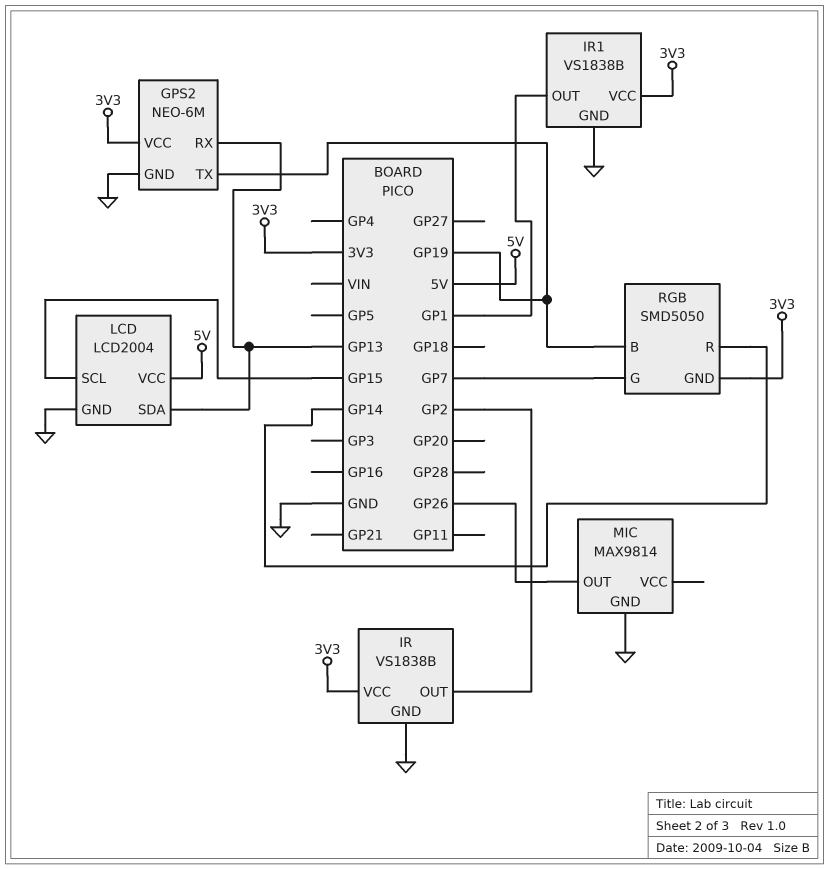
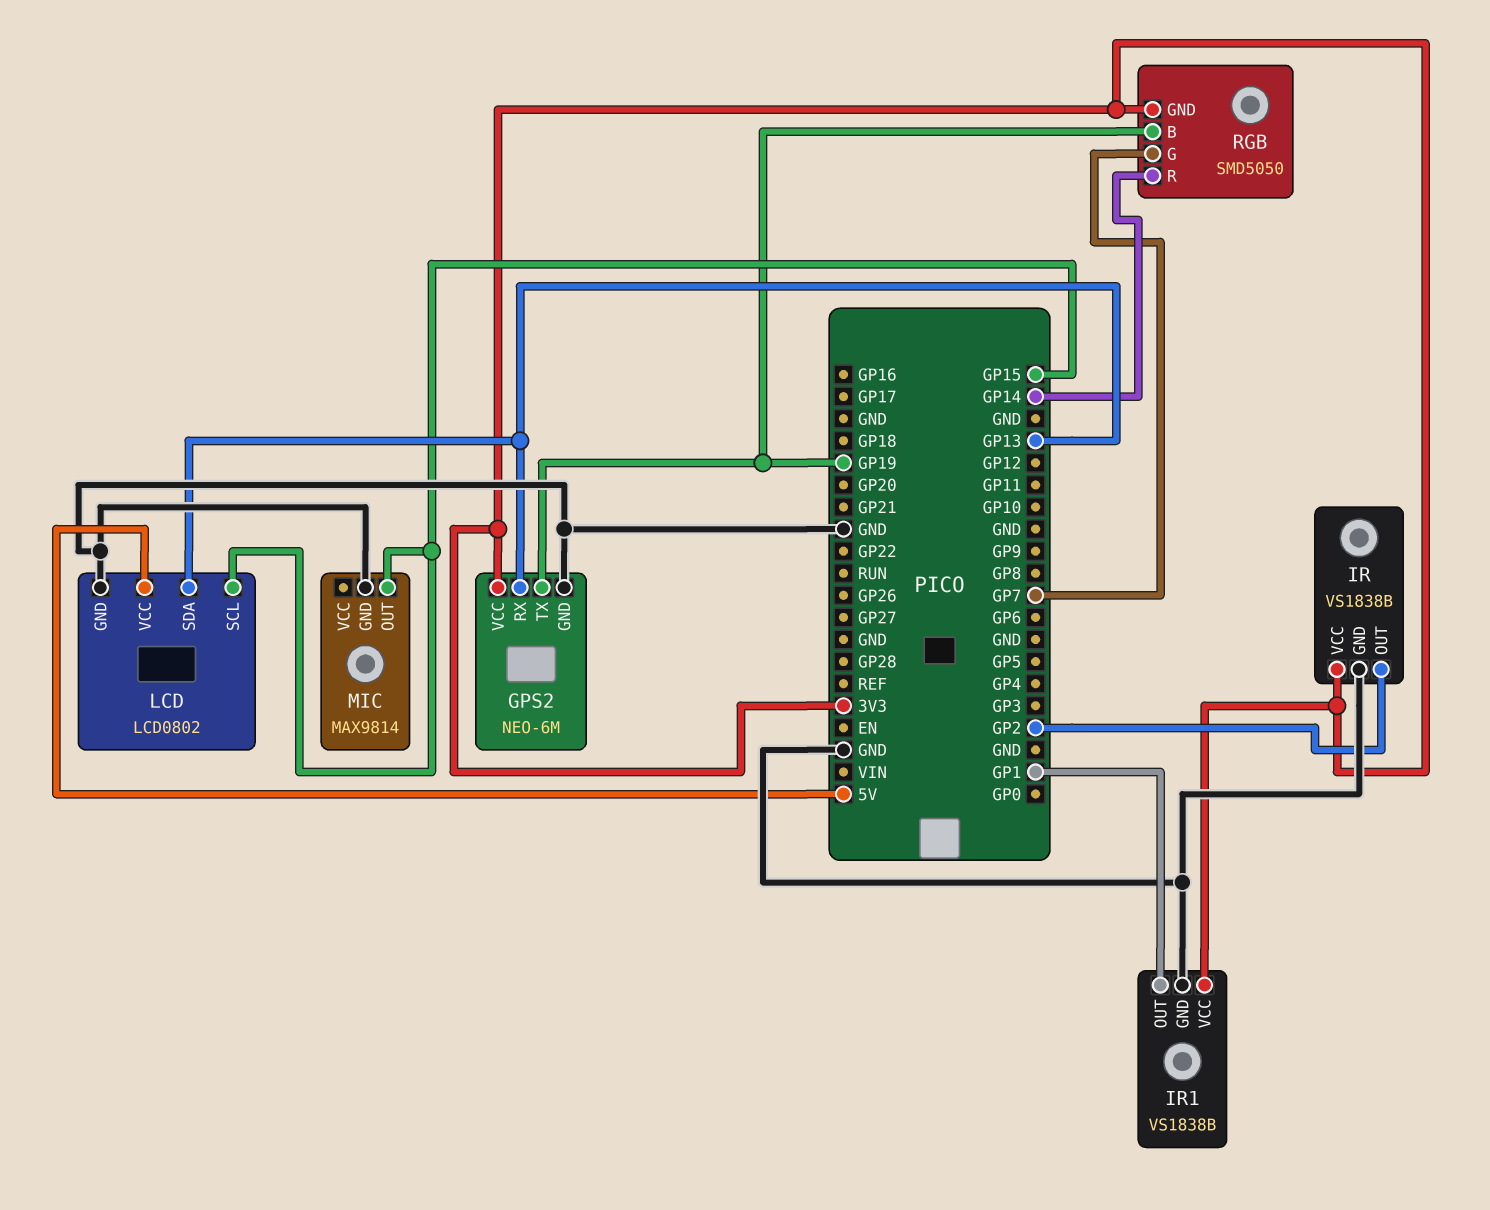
LCD: LCD2004 -> LCD0802
MIC pin OUT: GP26 -> GP15

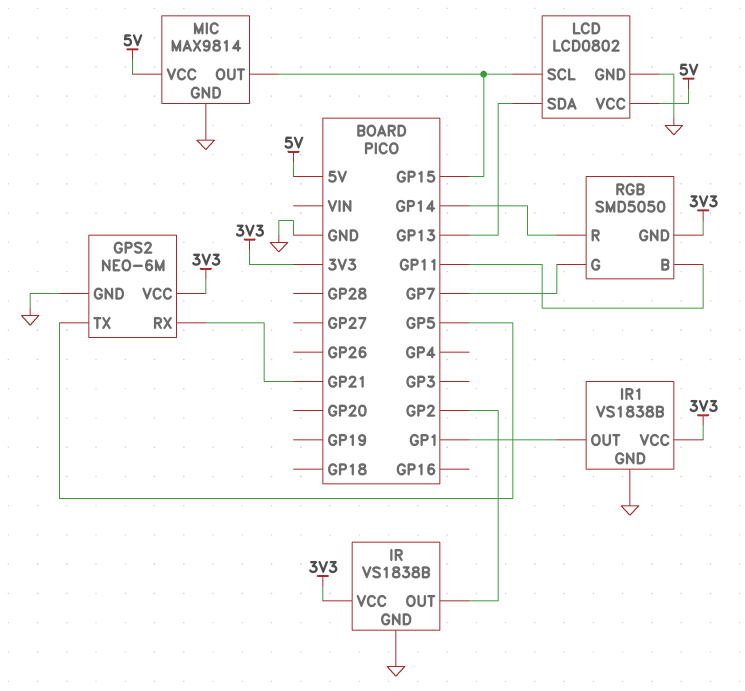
GPS2 pin RX: GP13 -> GP21
GPS2 pin TX: GP19 -> GP5
MIC pin VCC: none -> 5V
RGB pin B: GP19 -> GP11

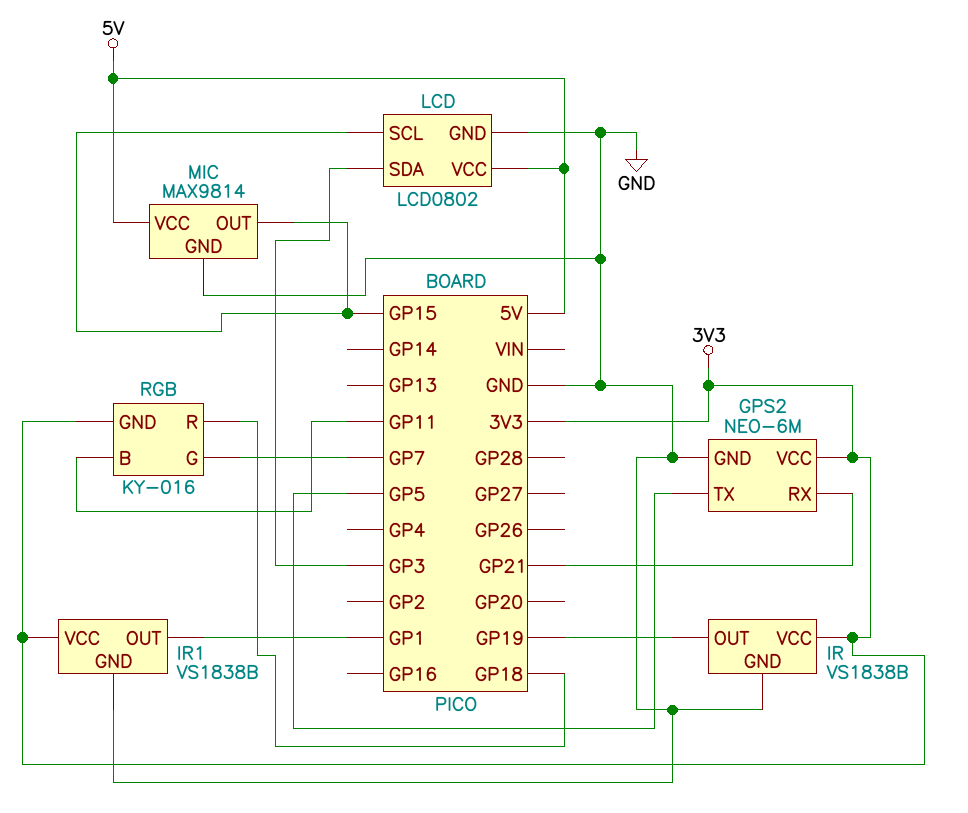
IR pin OUT: GP2 -> GP19
LCD pin SDA: GP13 -> GP3
RGB: SMD5050 -> KY-016
RGB pin R: GP14 -> GP18

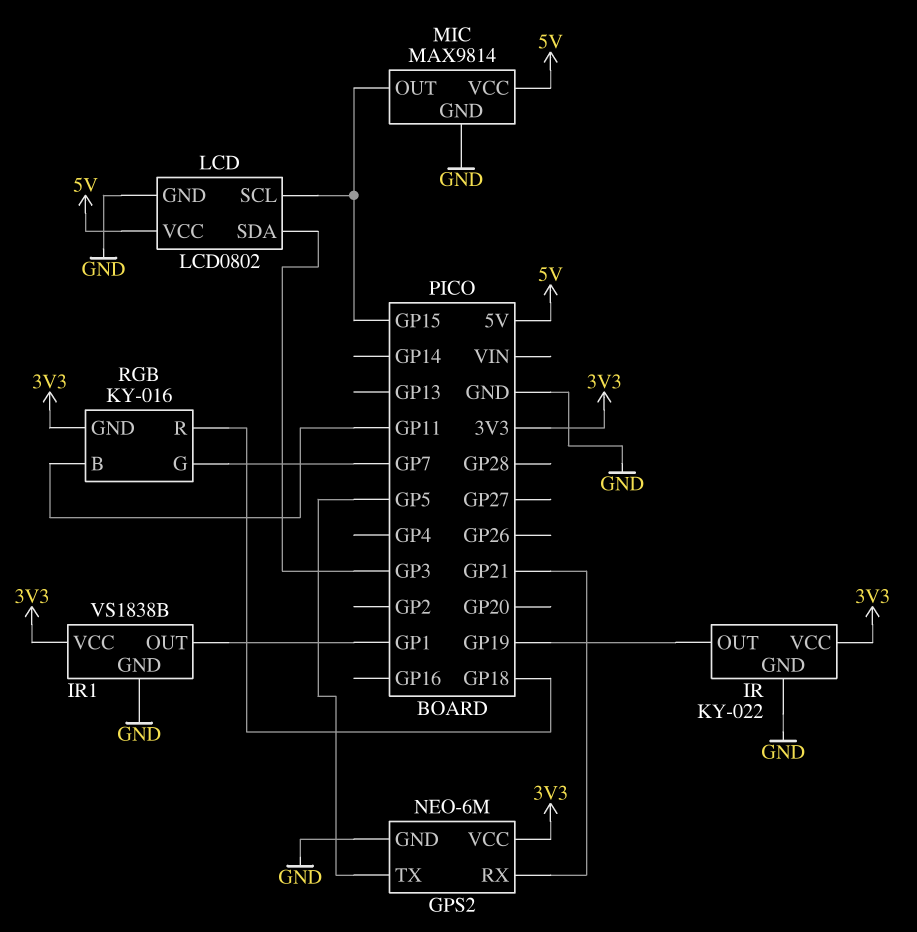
IR: VS1838B -> KY-022

